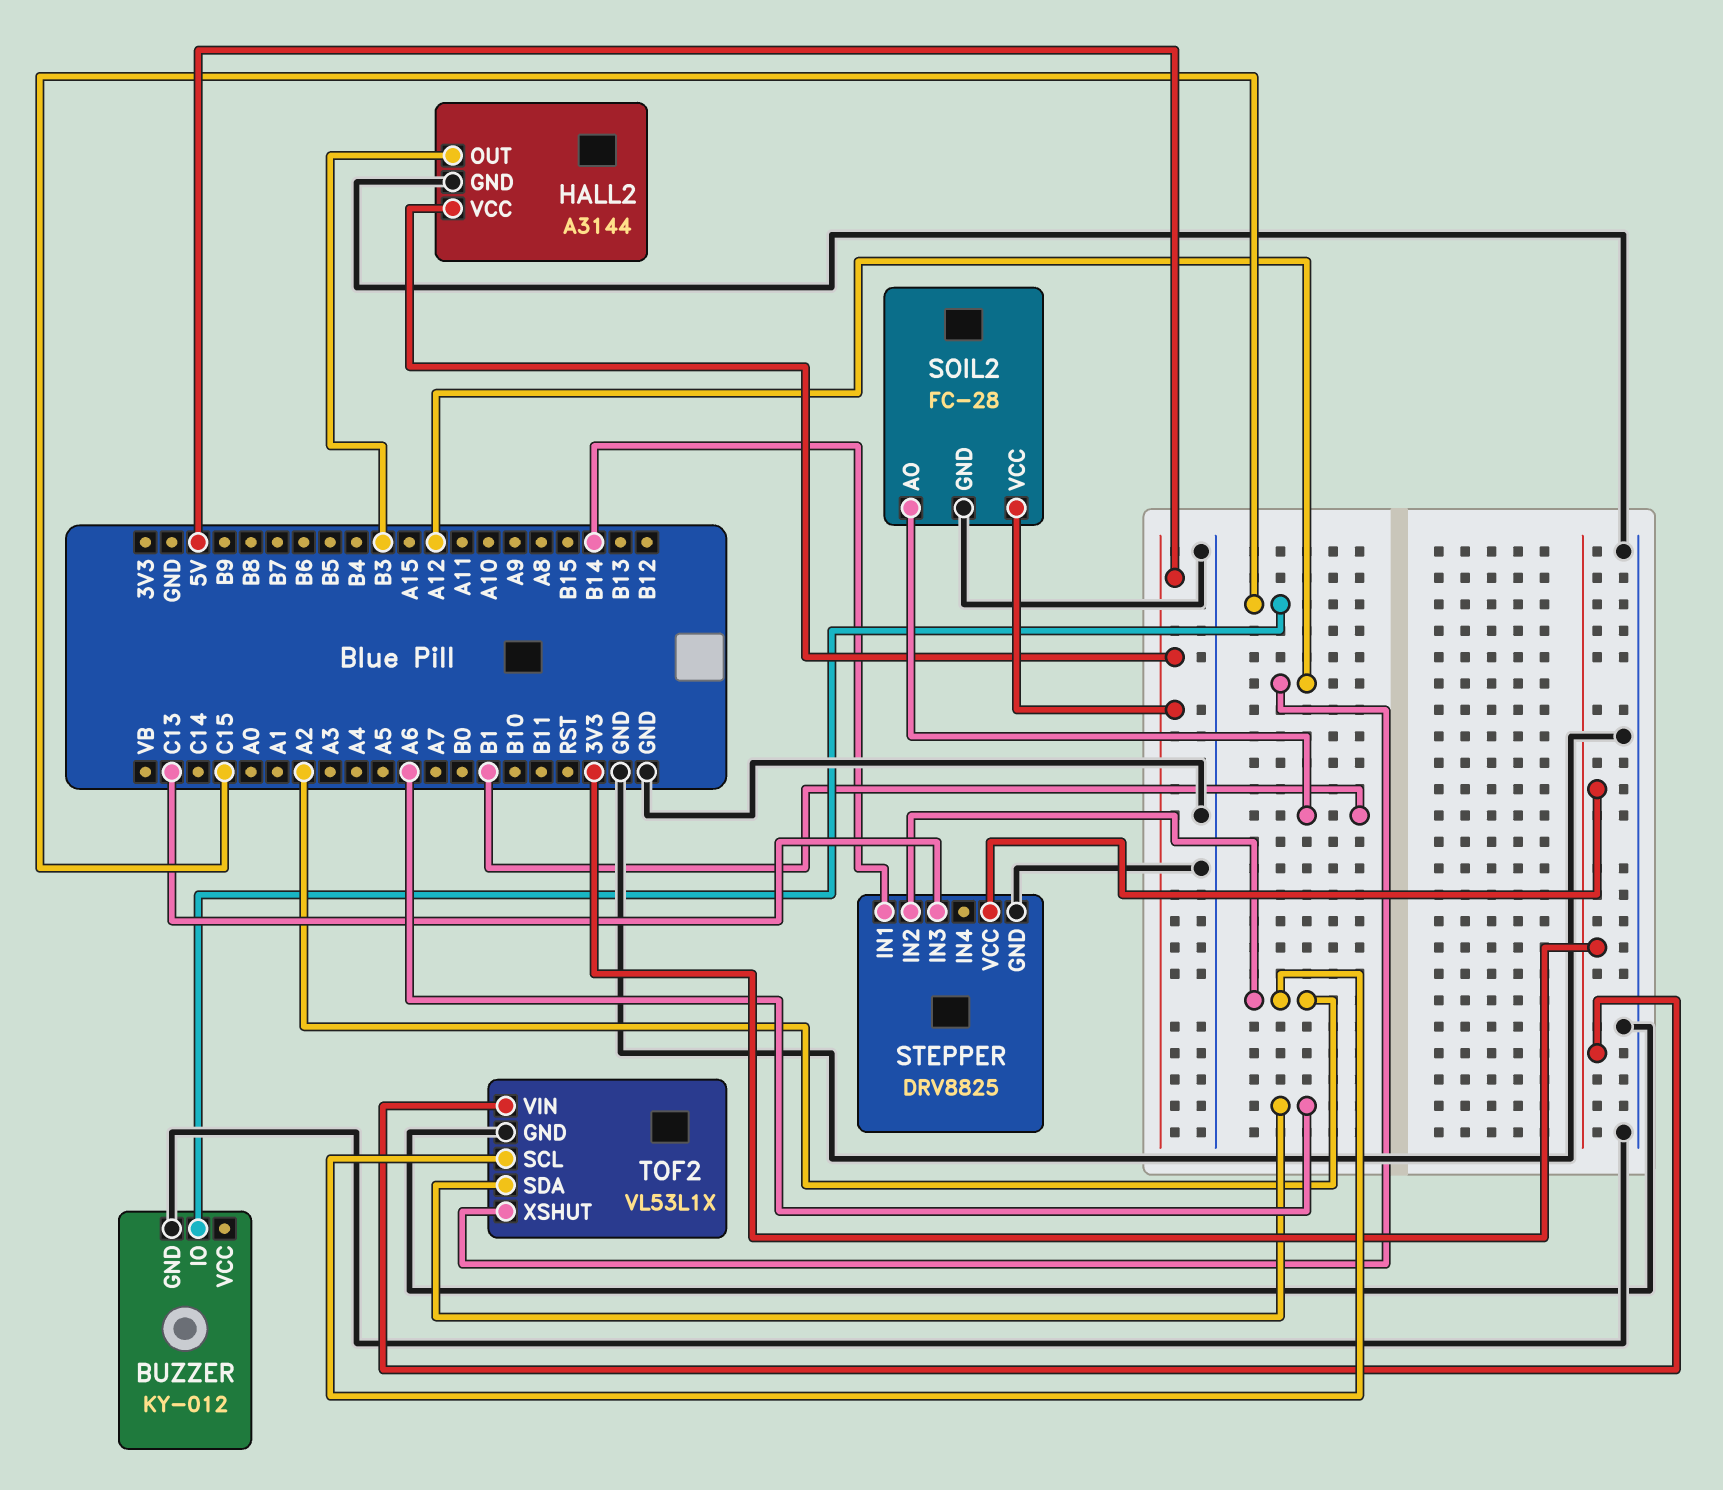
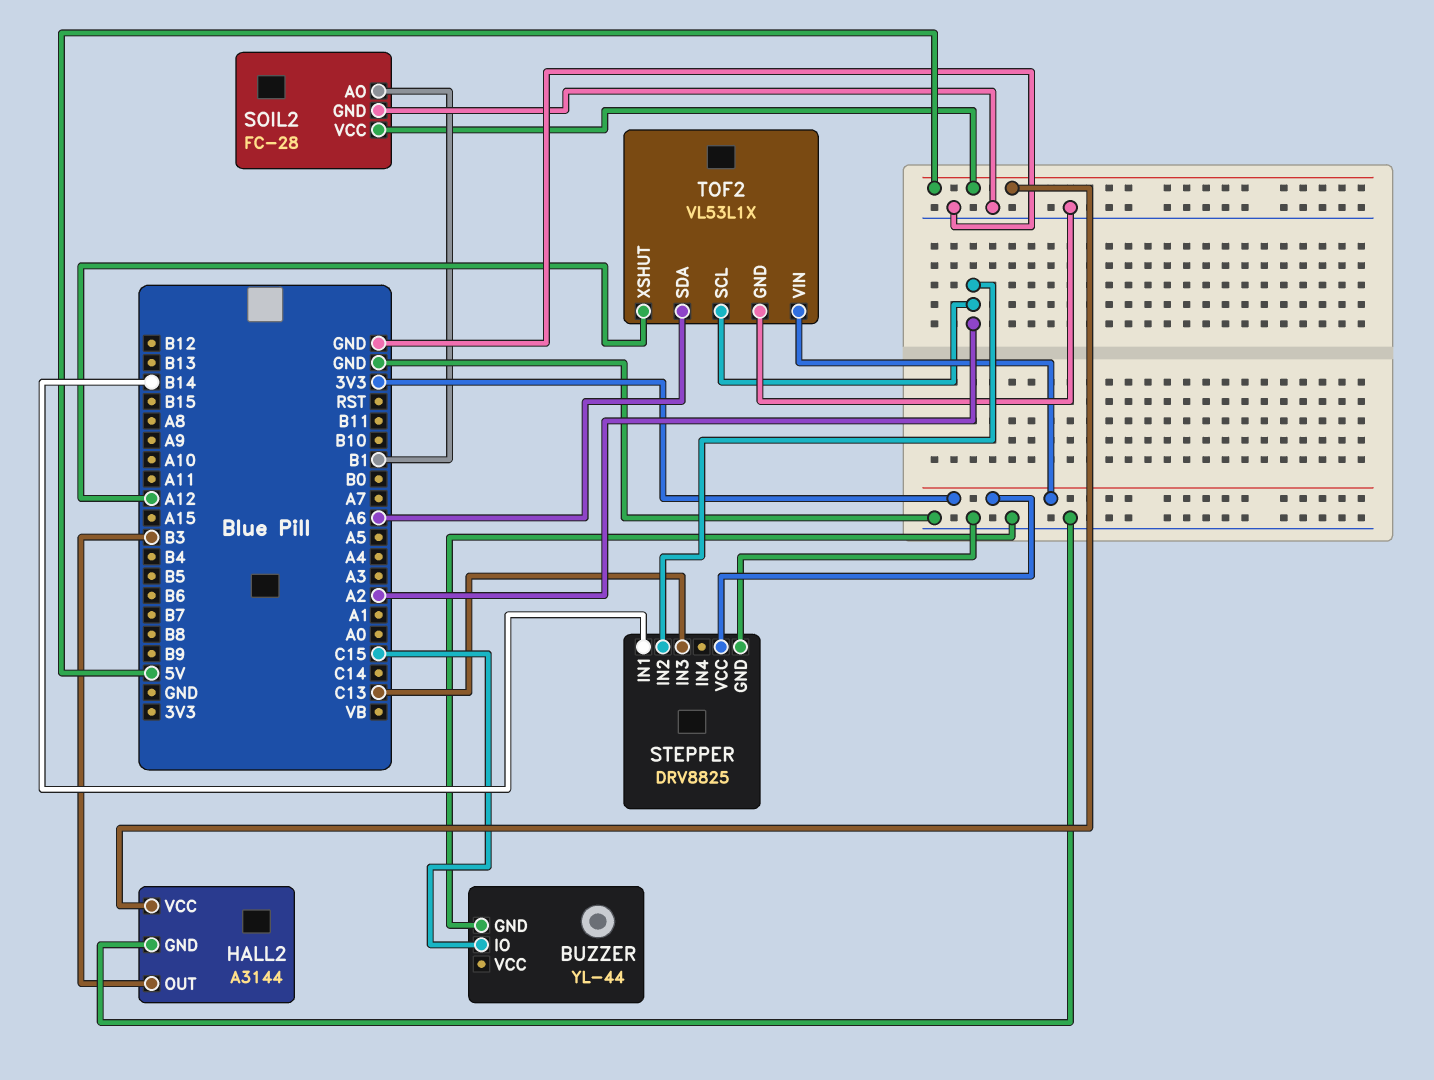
BUZZER: KY-012 -> YL-44

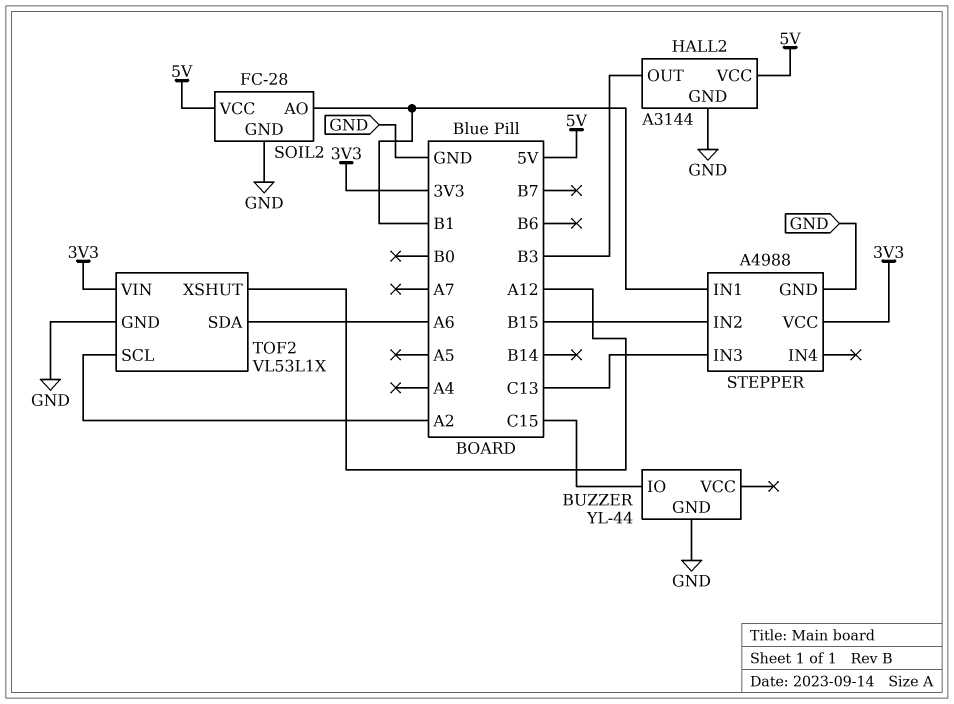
STEPPER: DRV8825 -> A4988
STEPPER pin IN1: B14 -> B1
STEPPER pin IN2: A2 -> B15

